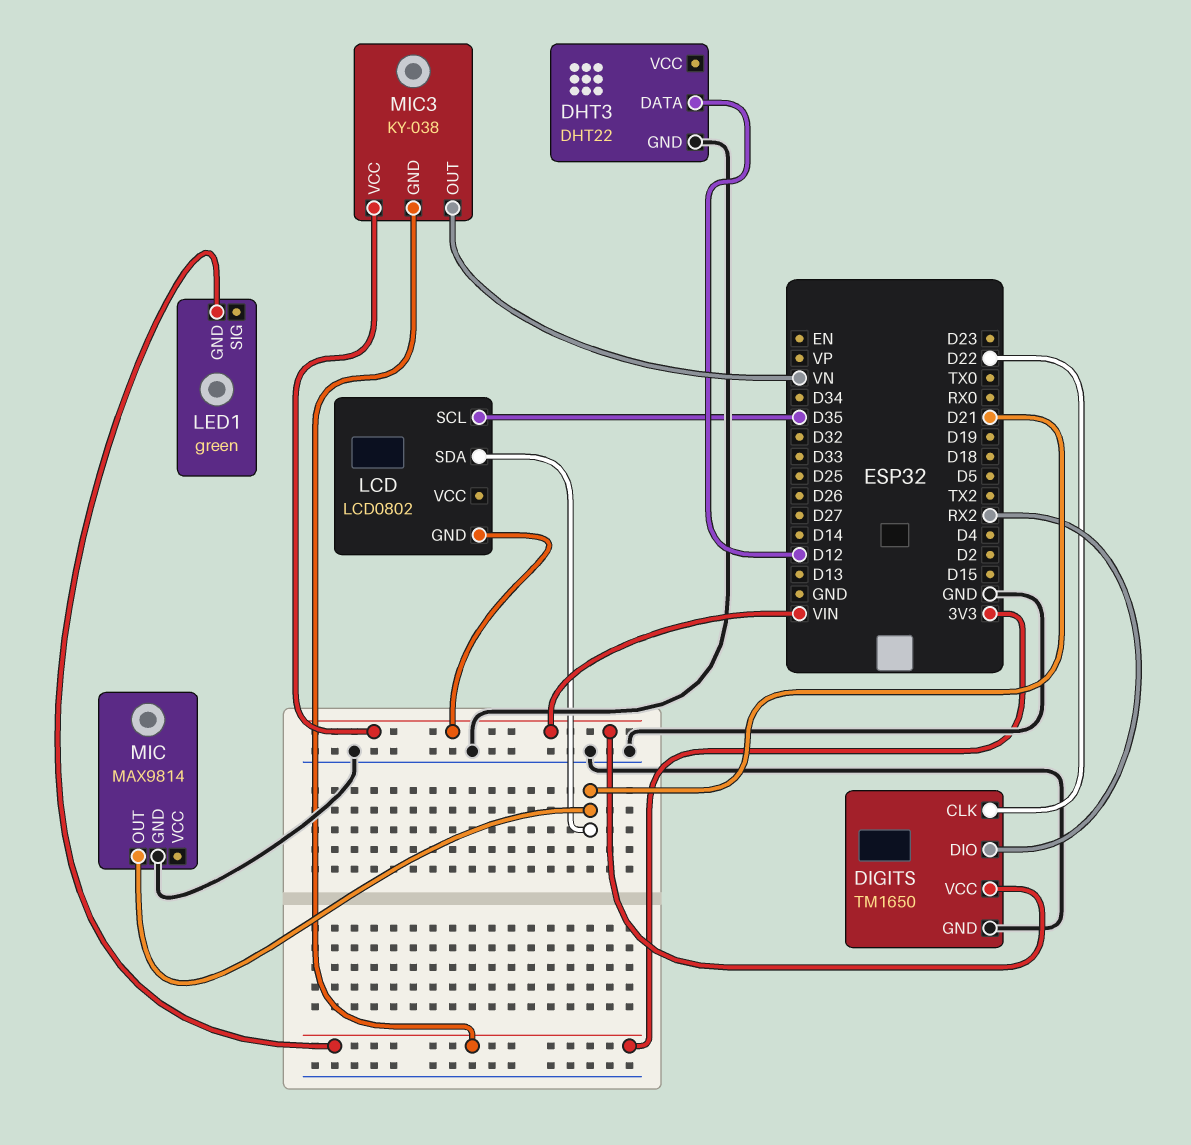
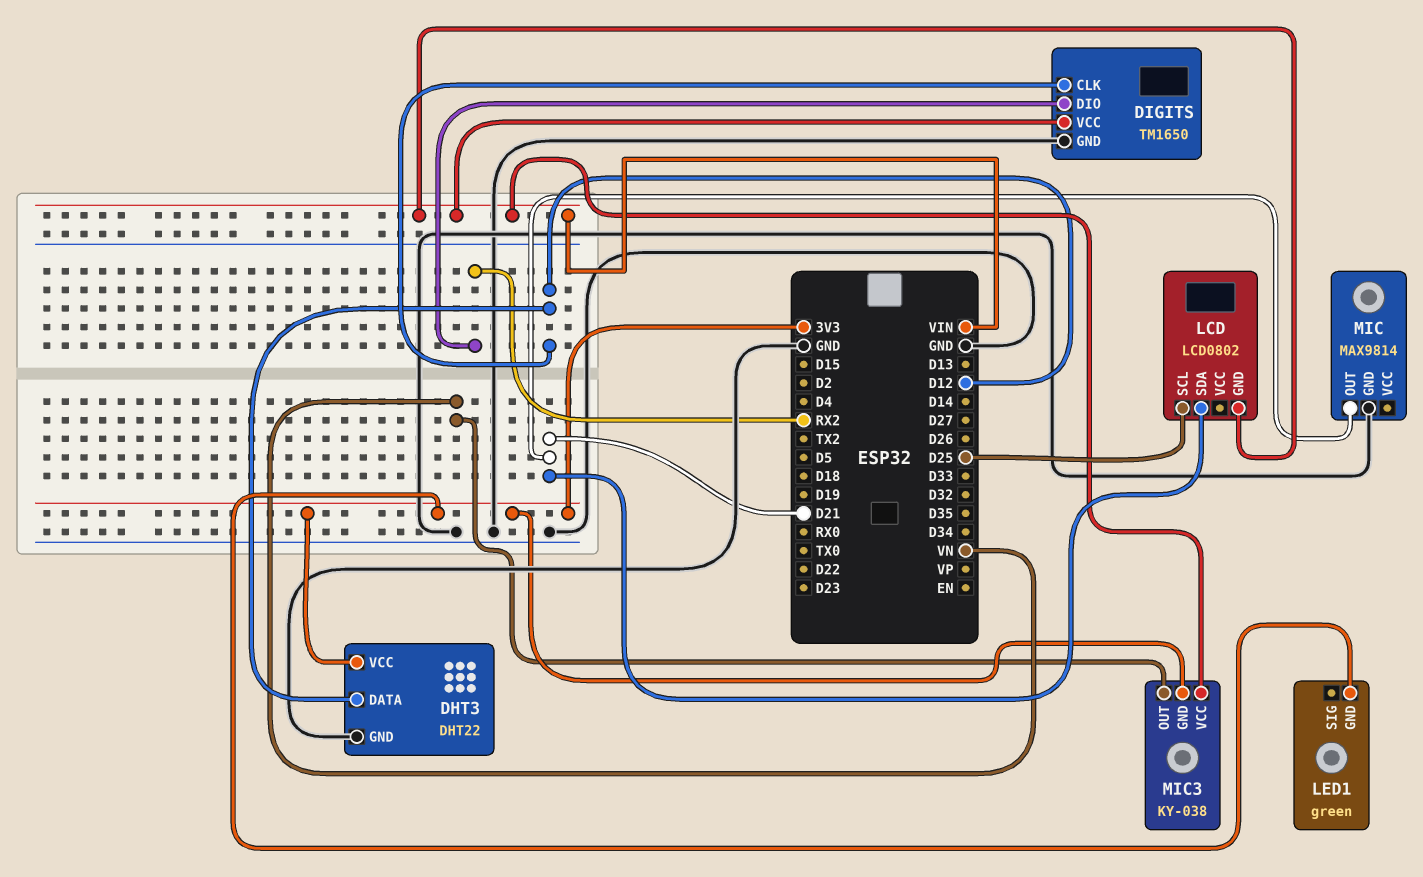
DHT3 pin VCC: none -> 3V3
DIGITS pin CLK: D22 -> D12
LCD pin SCL: D35 -> D25

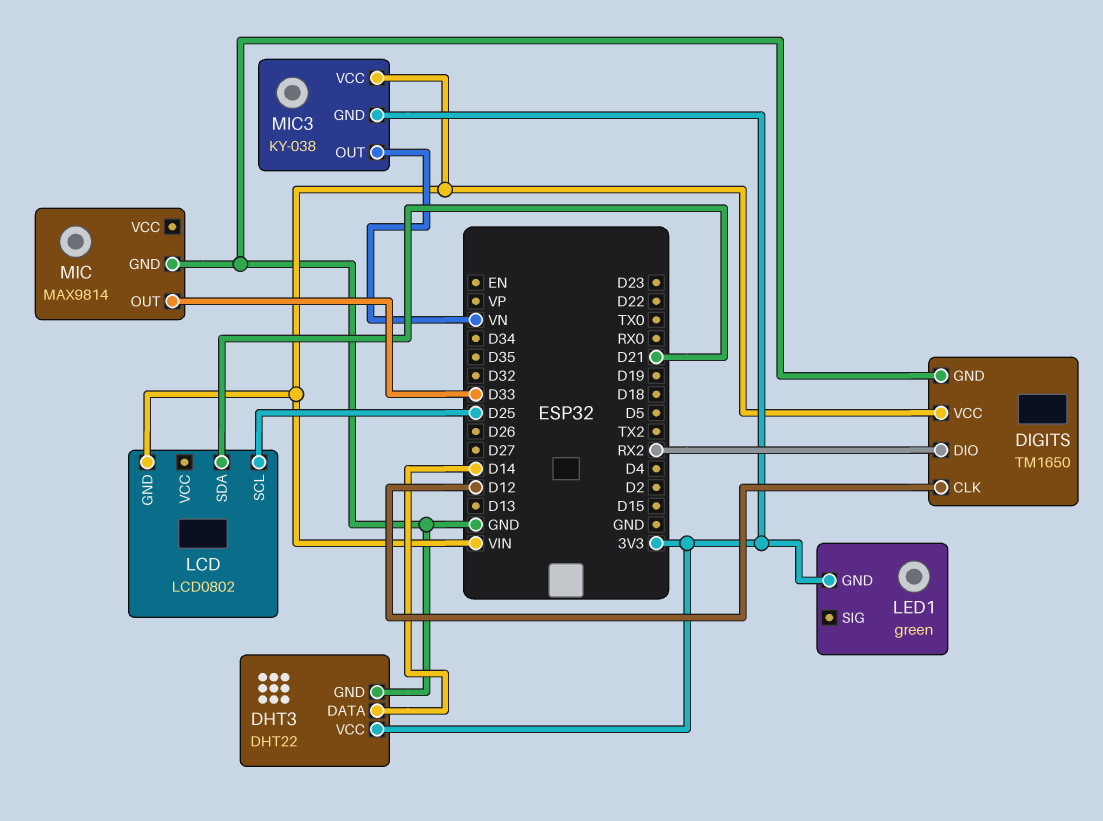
DHT3 pin DATA: D12 -> D14
MIC pin OUT: D21 -> D33

